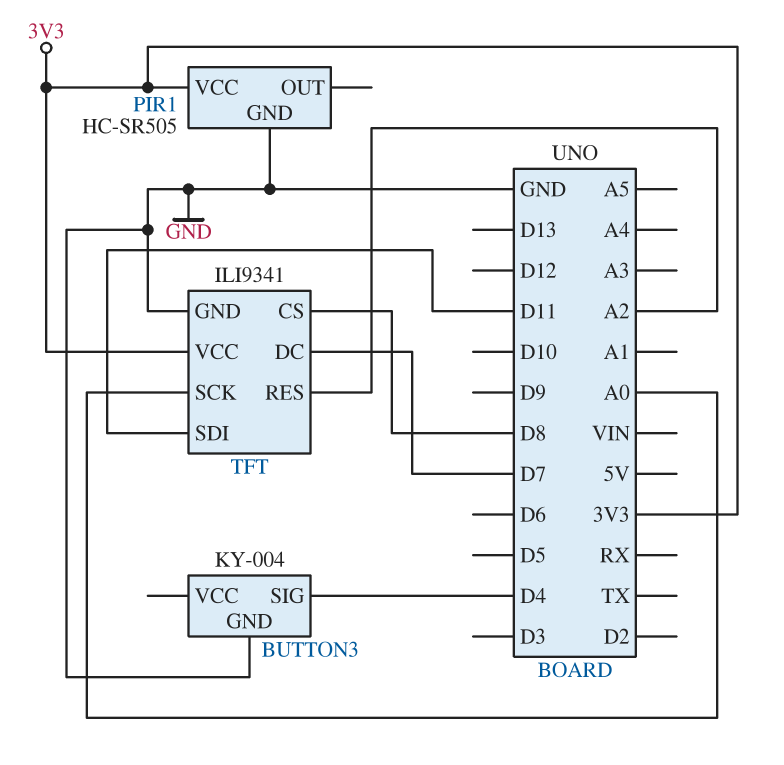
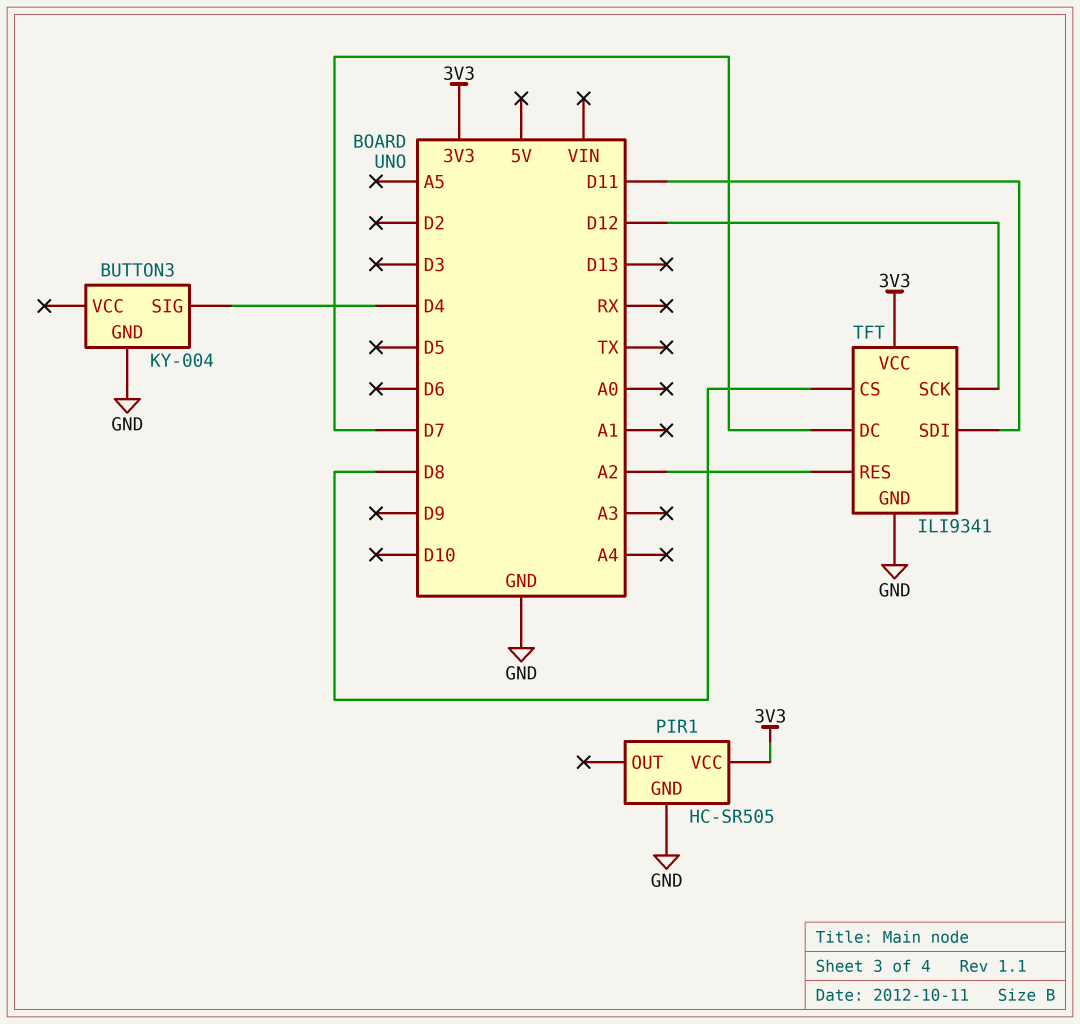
TFT pin SCK: A0 -> D12

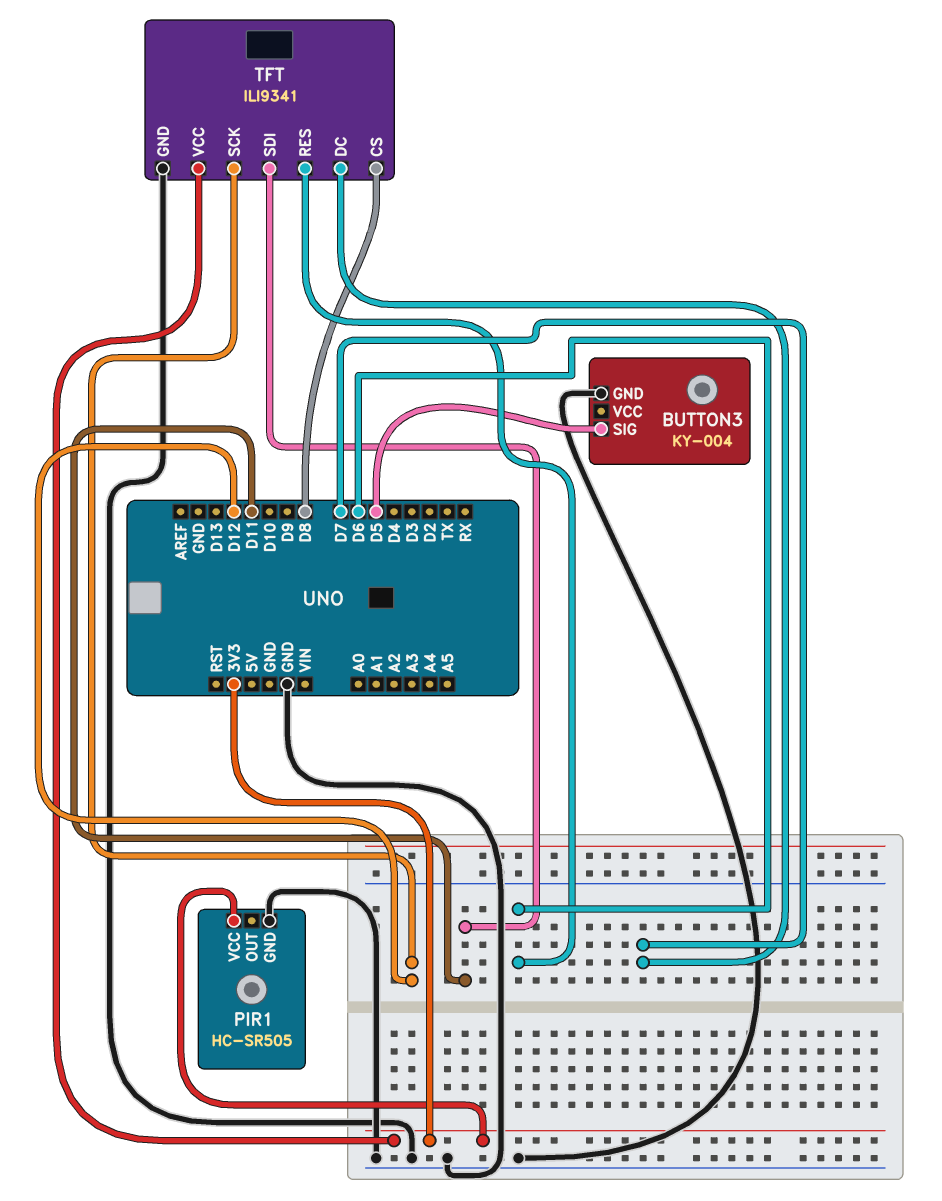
BUTTON3 pin SIG: D4 -> D5
TFT pin RES: A2 -> D6

